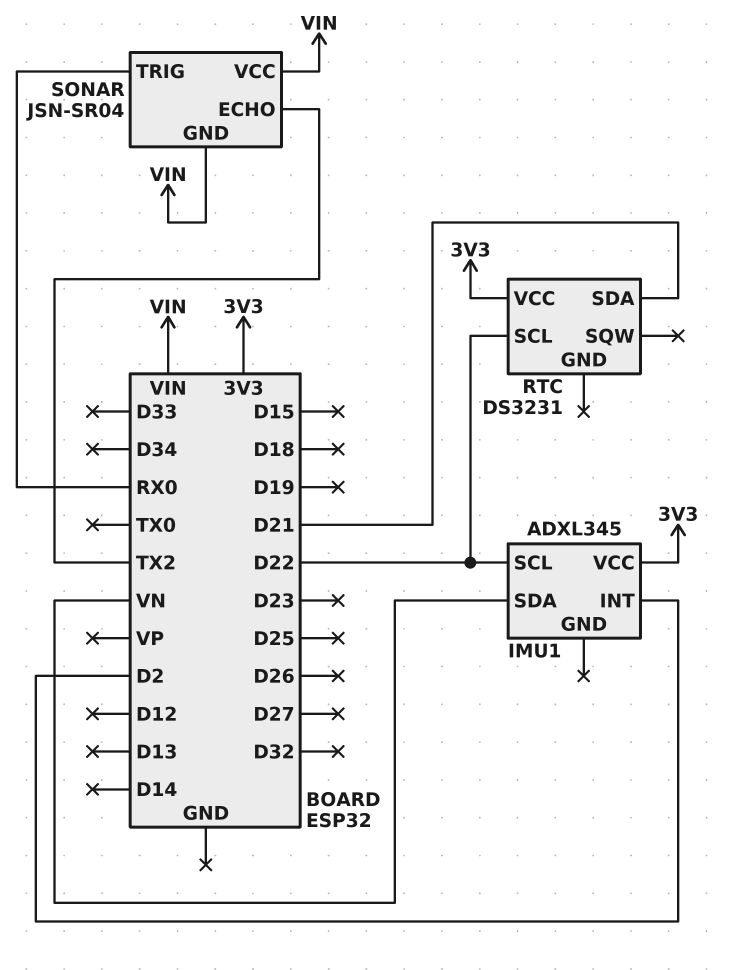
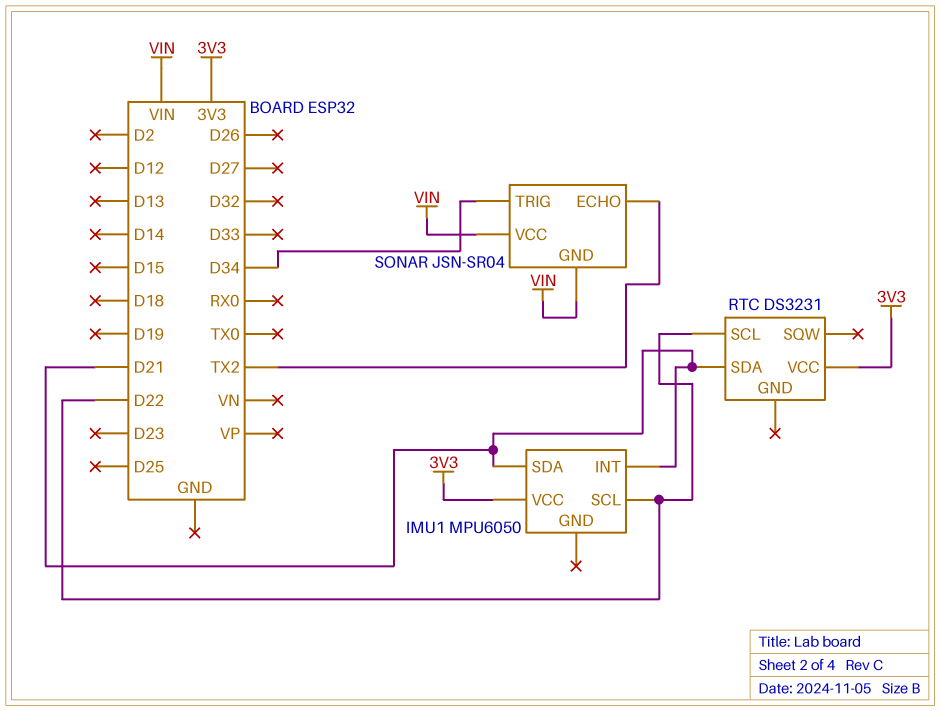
IMU1: ADXL345 -> MPU6050
IMU1 pin INT: D2 -> D21
IMU1 pin SDA: VN -> D21
SONAR pin TRIG: RX0 -> D34

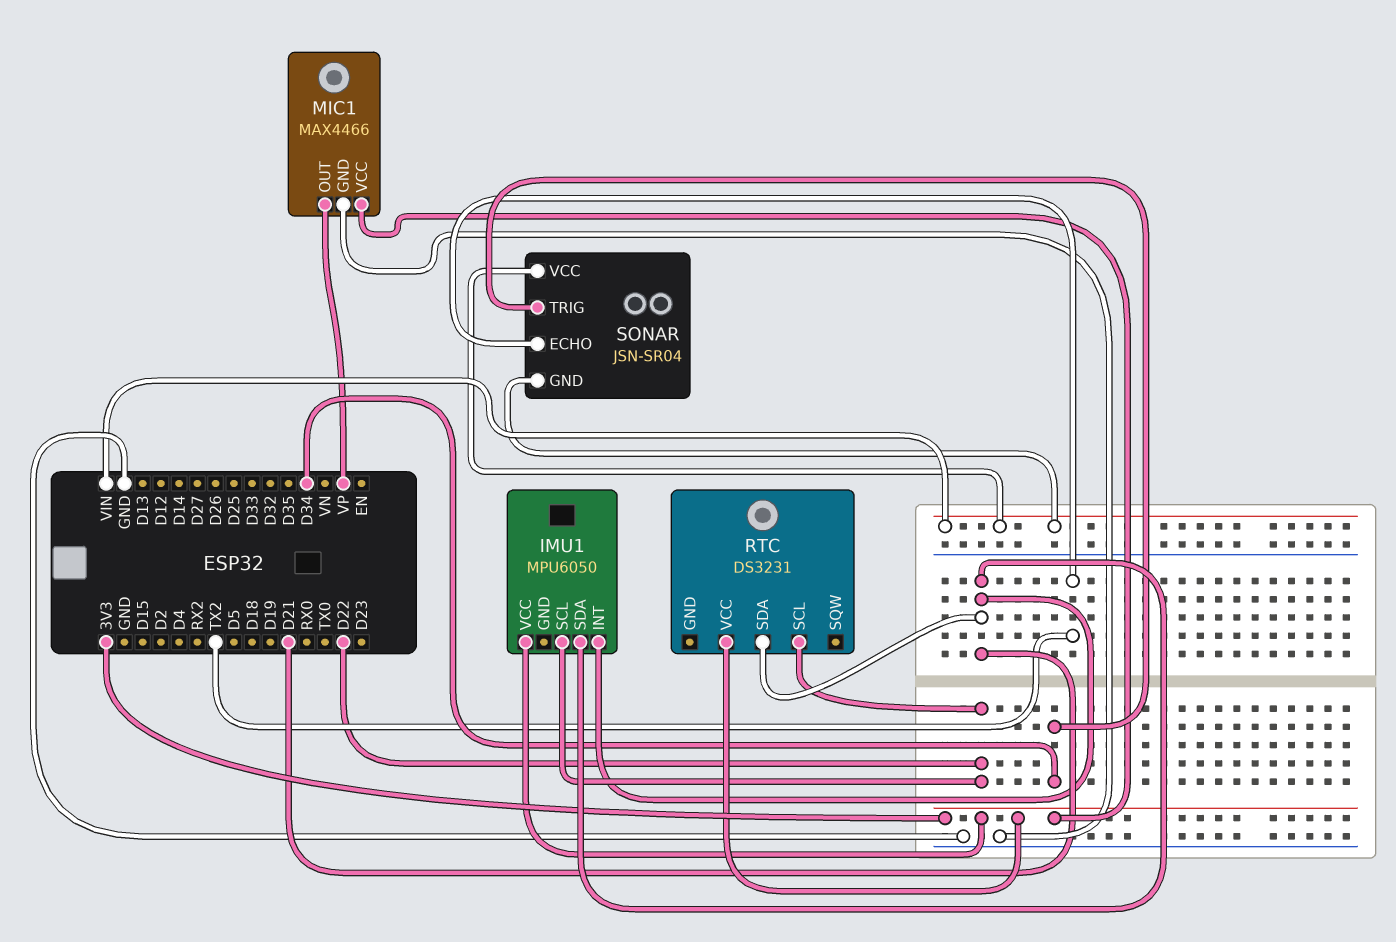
MIC1: none -> MAX4466
MIC1 pin GND: none -> GND
MIC1 pin OUT: none -> VP
MIC1 pin VCC: none -> 3V3

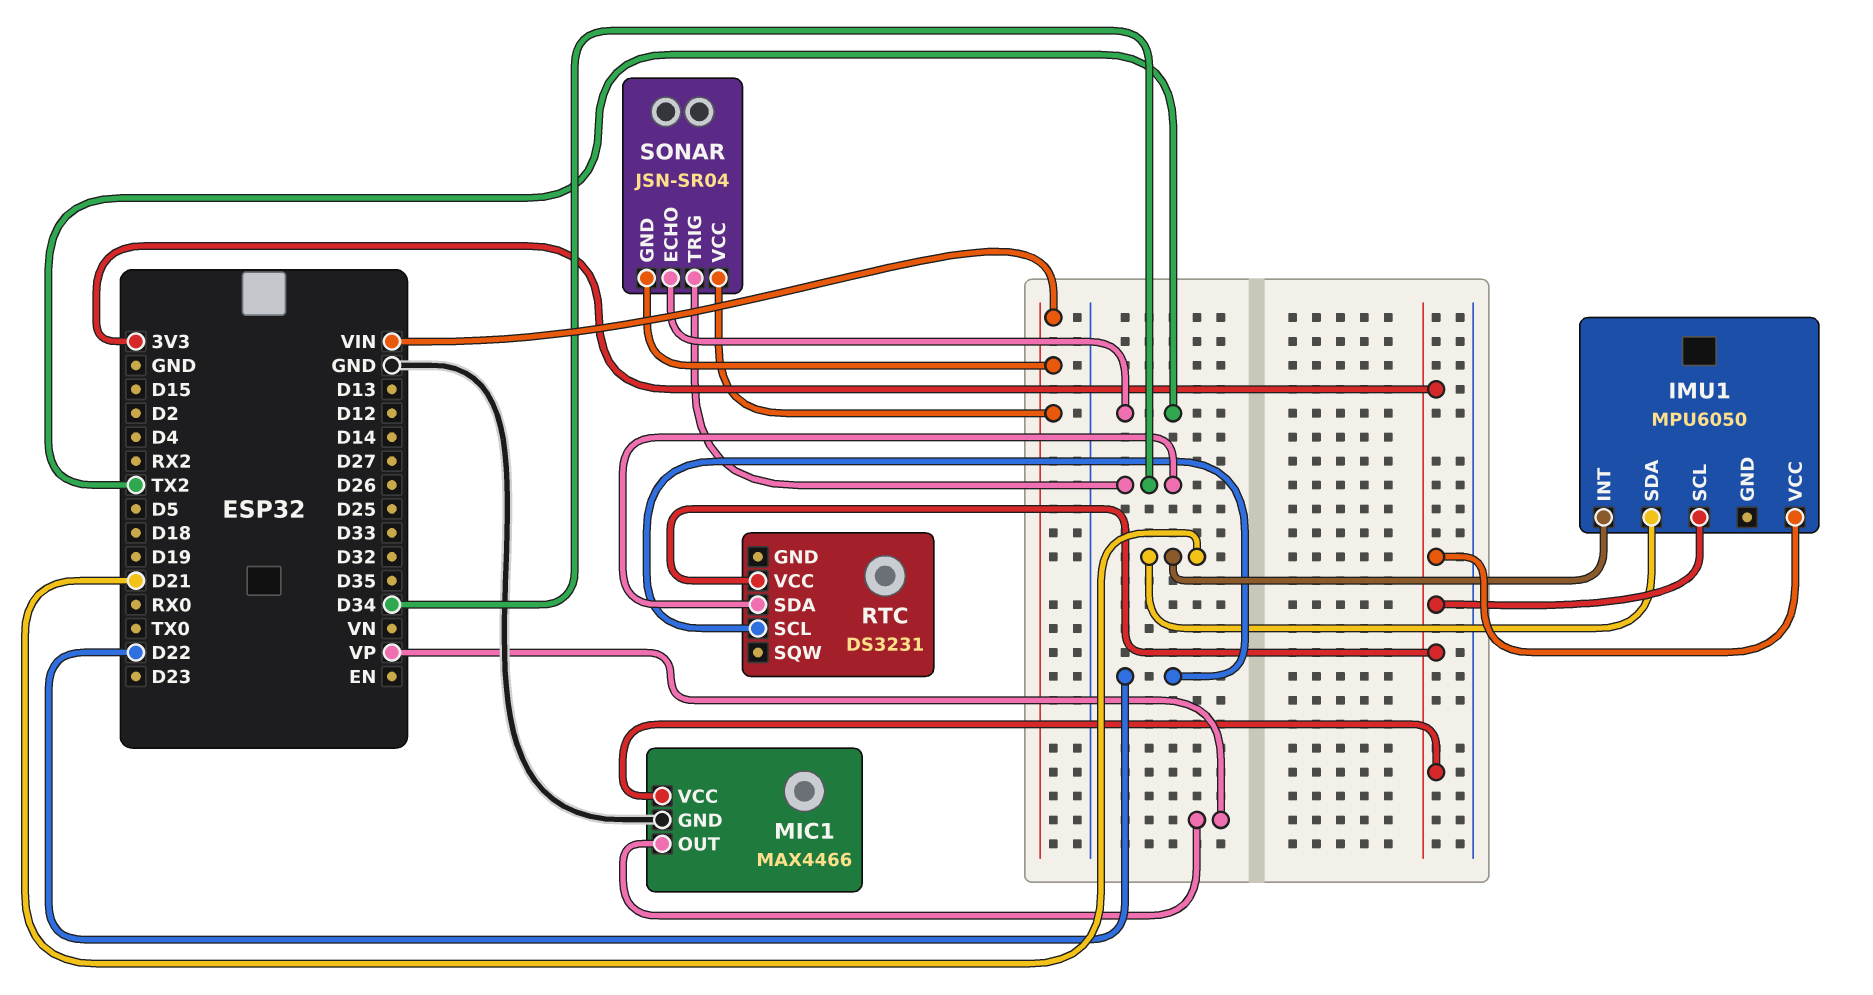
IMU1 pin SCL: D22 -> 3V3
RTC pin SDA: D21 -> D34

